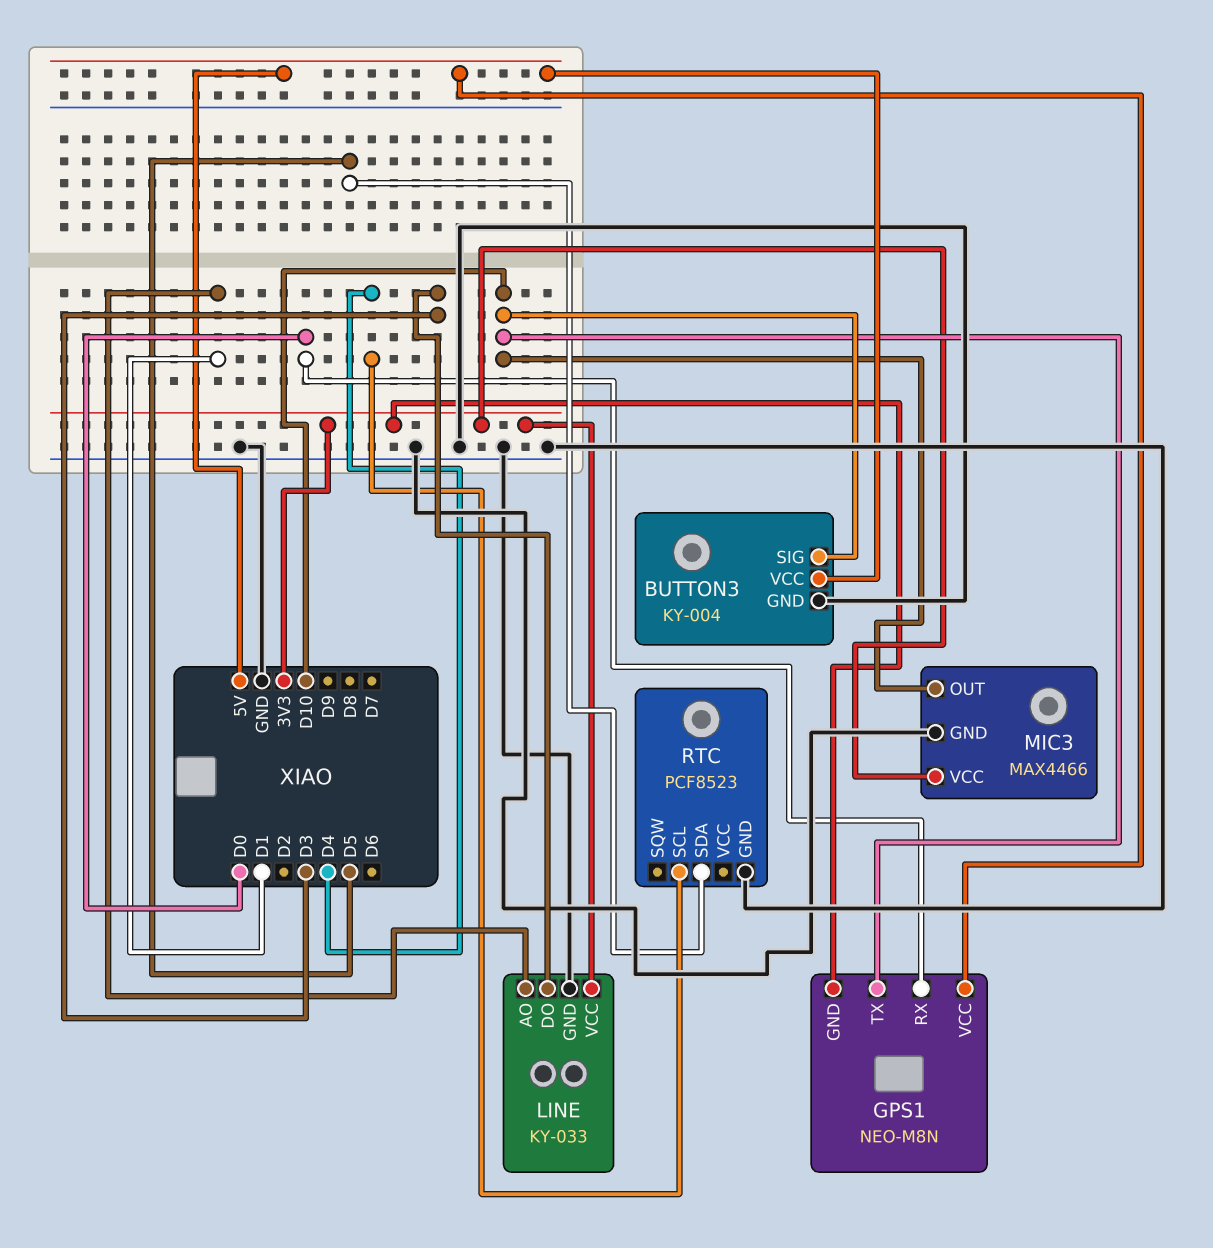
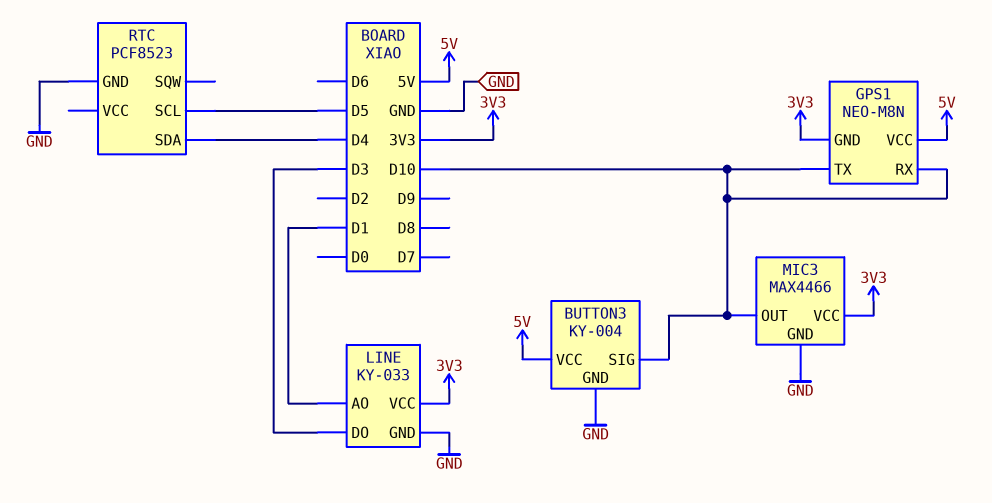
GPS1 pin RX: D0 -> D10
RTC pin SCL: D4 -> D5
RTC pin SDA: D5 -> D4

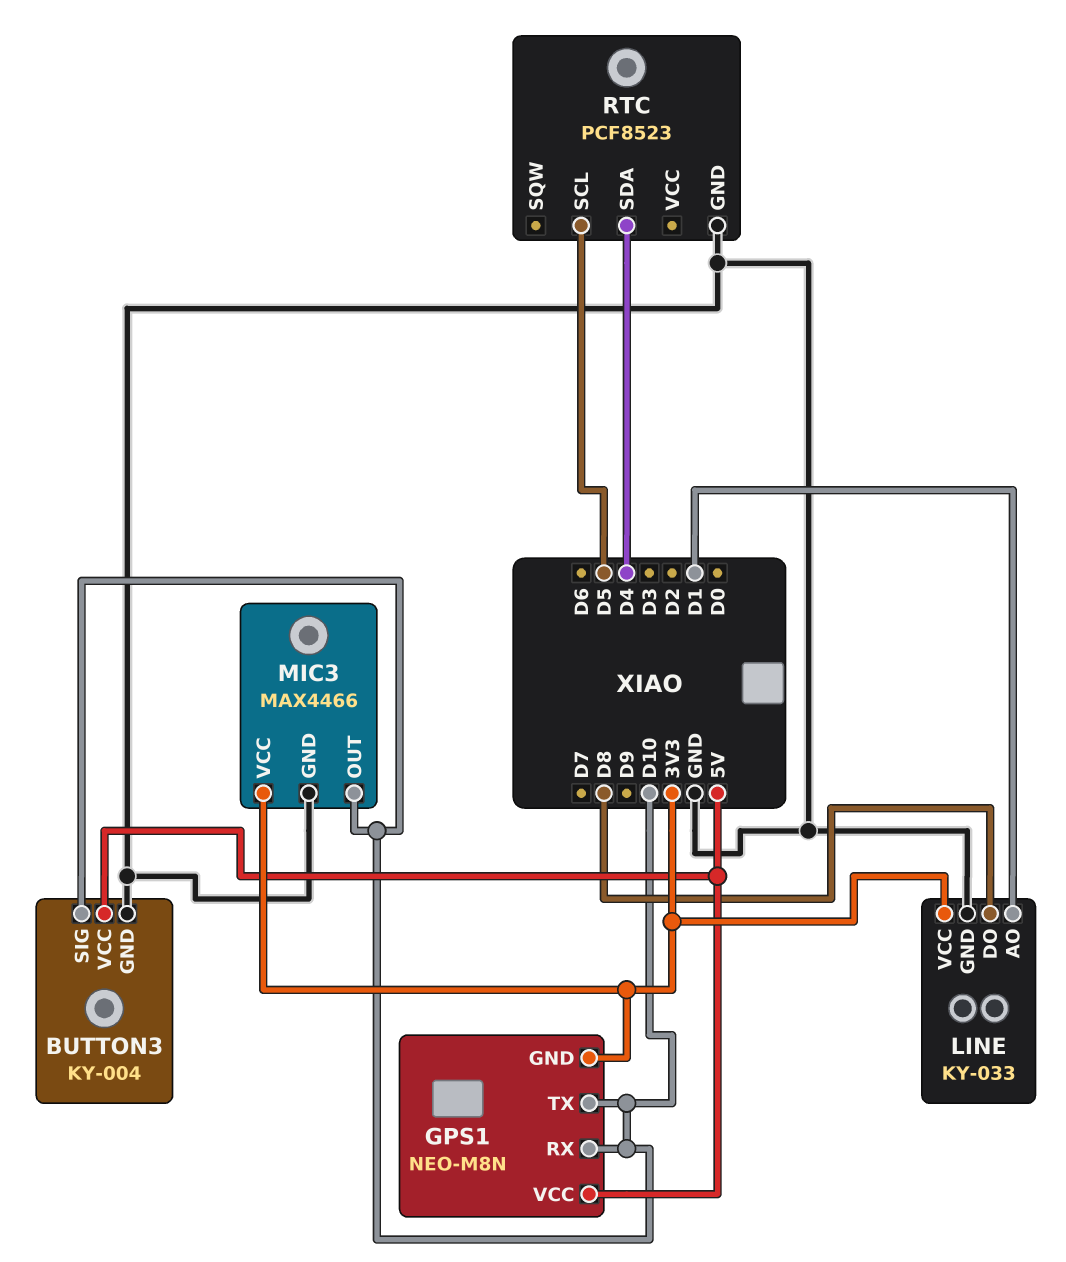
LINE pin DO: D3 -> D8

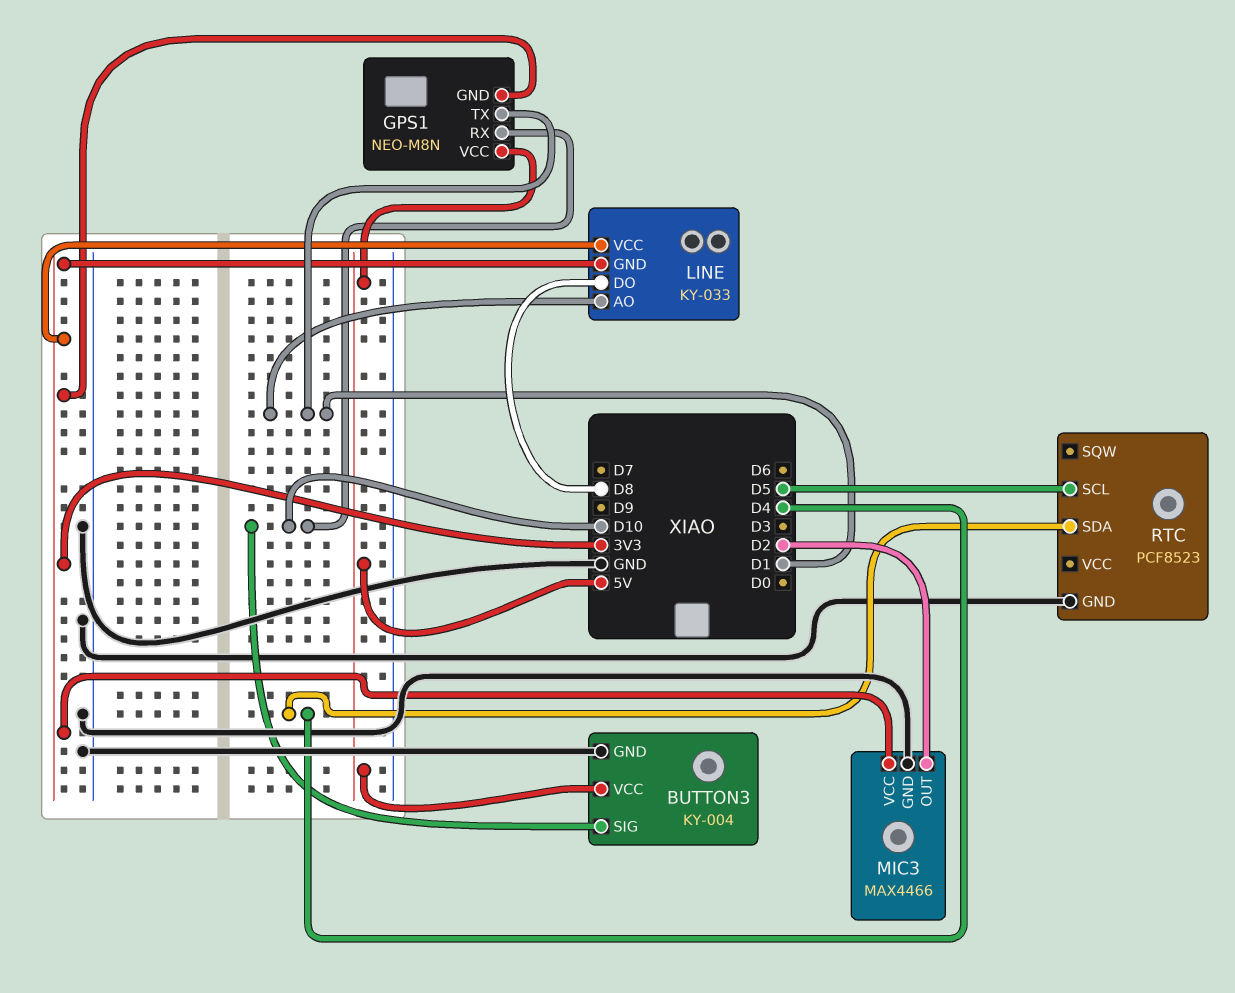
GPS1 pin TX: D10 -> D1
LINE pin GND: GND -> 3V3
MIC3 pin OUT: D10 -> D2

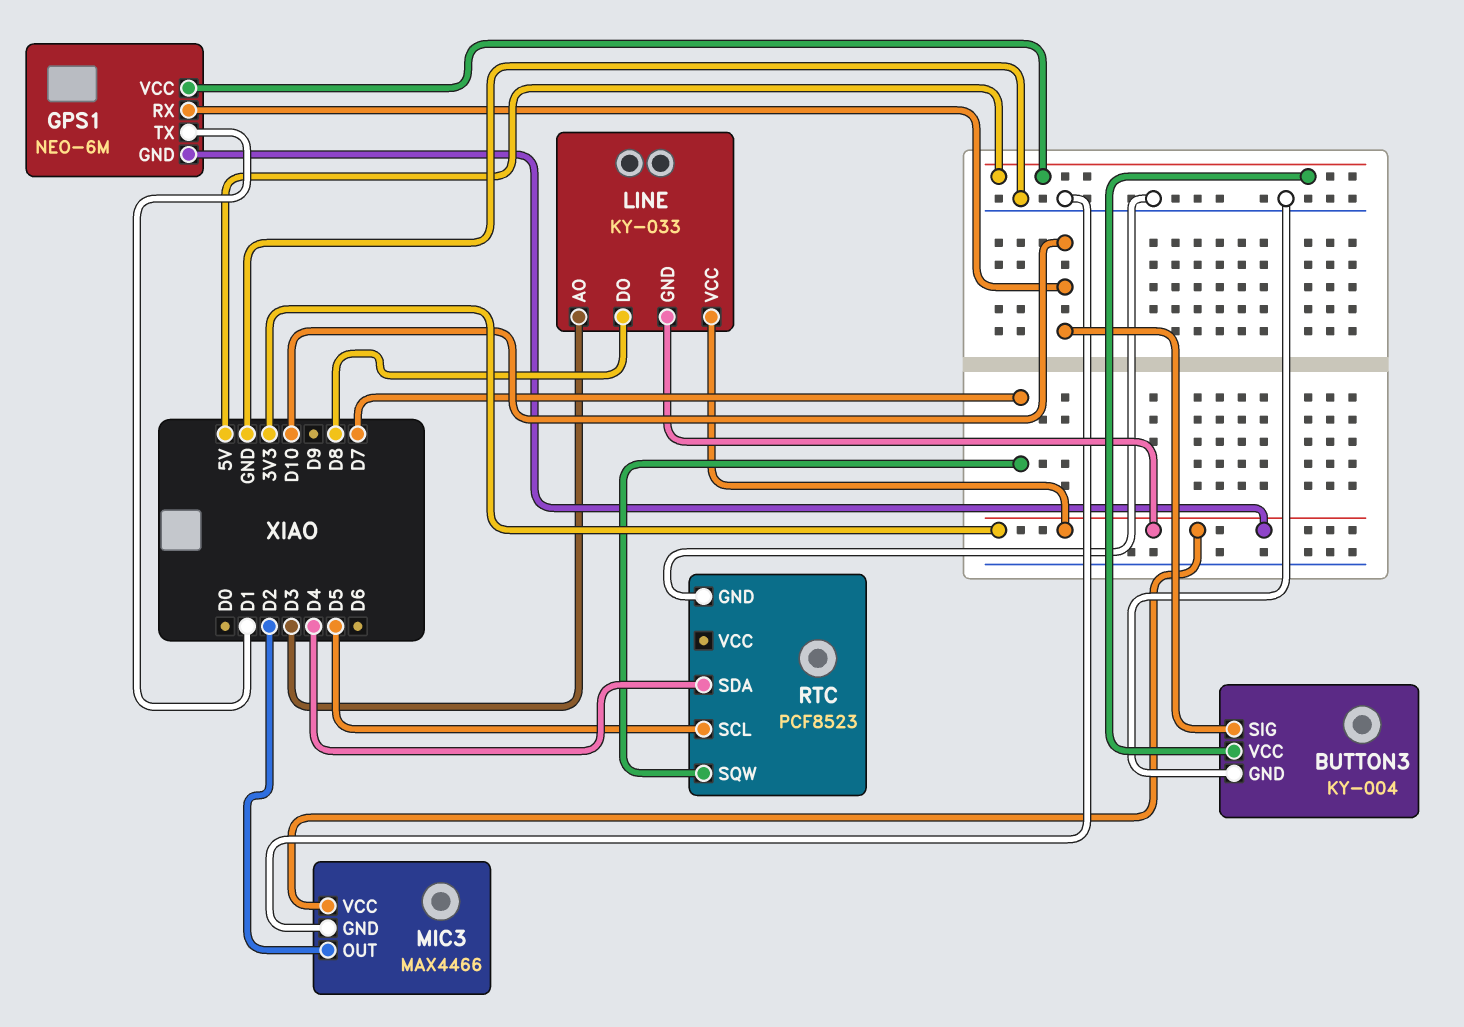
GPS1: NEO-M8N -> NEO-6M
LINE pin AO: D1 -> D3
RTC pin SQW: none -> D7

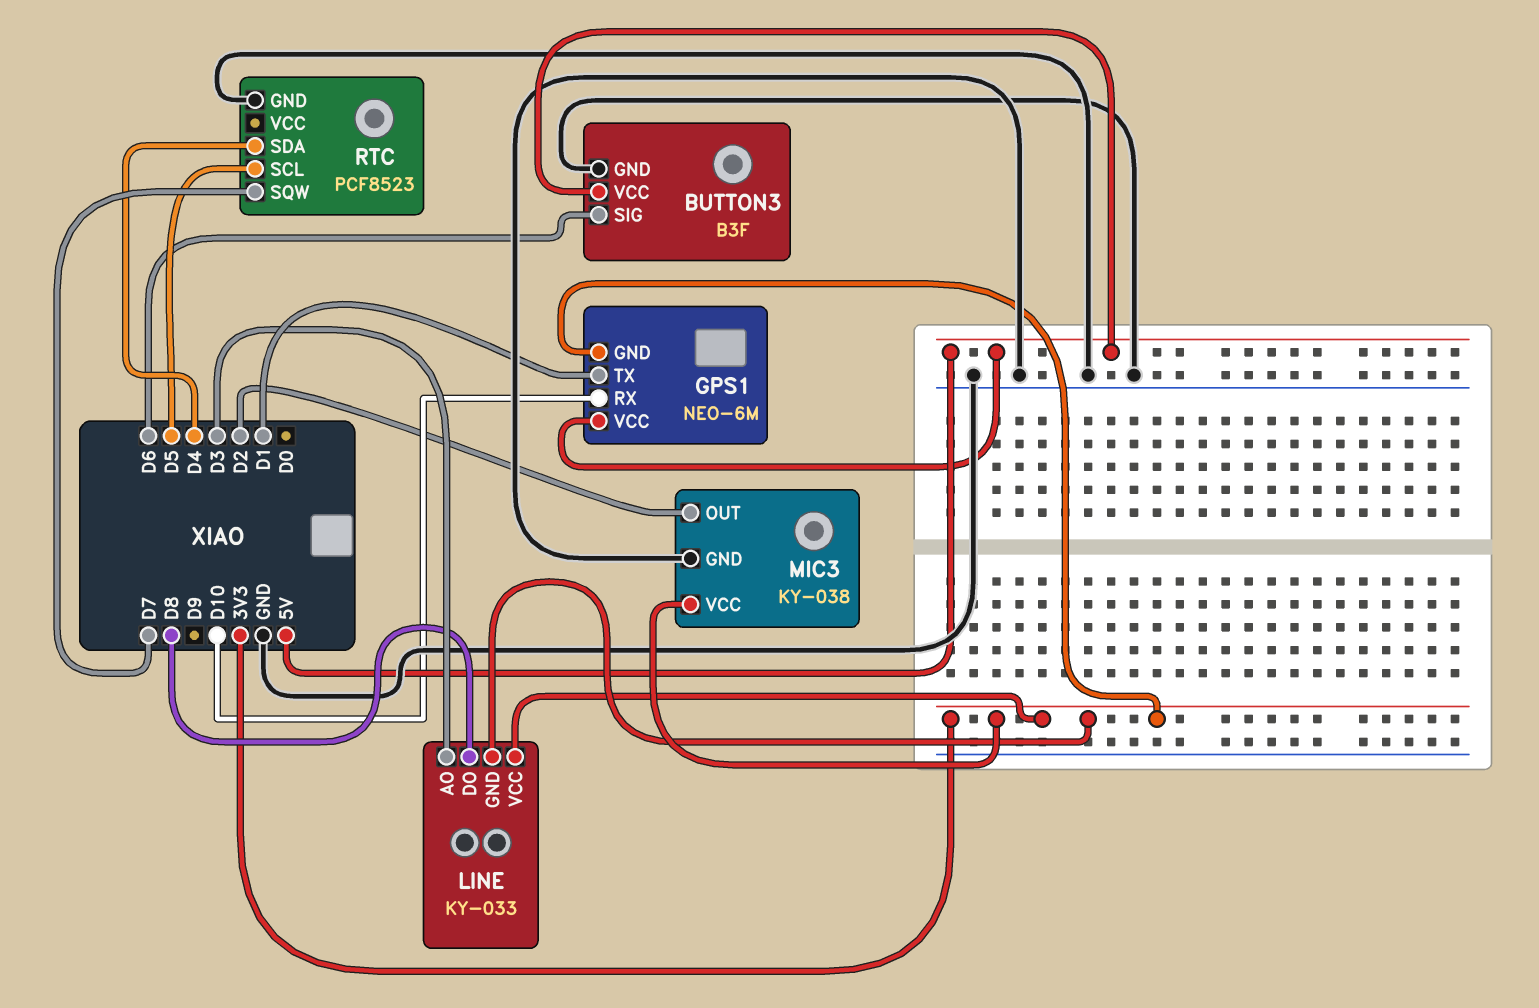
BUTTON3: KY-004 -> B3F
BUTTON3 pin SIG: D10 -> D6
MIC3: MAX4466 -> KY-038

